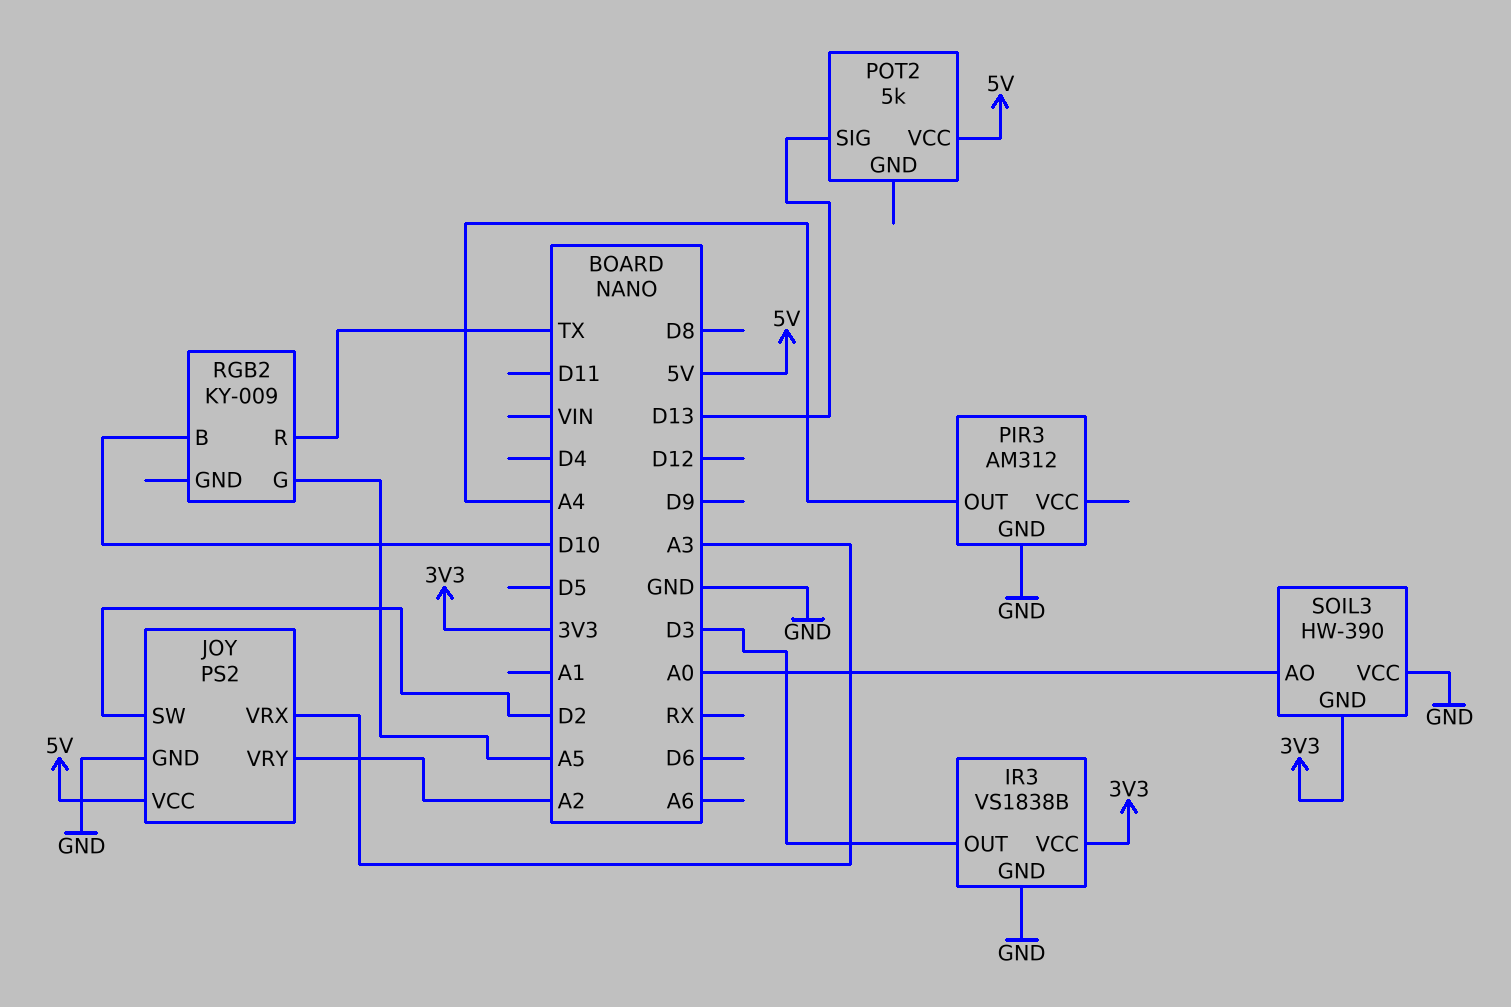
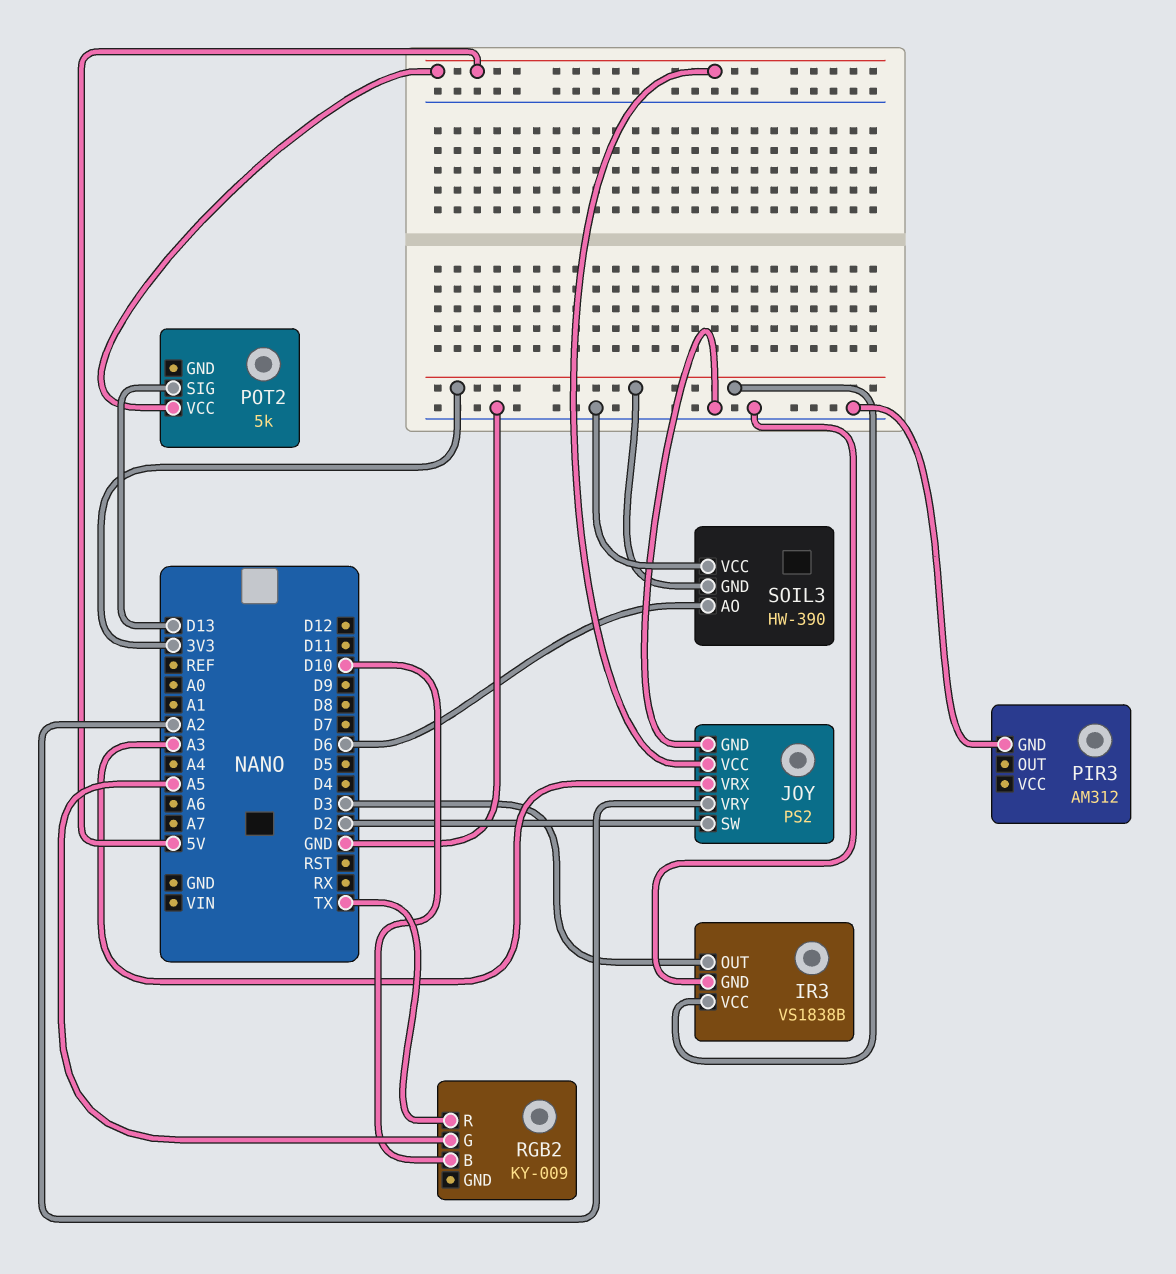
PIR3 pin OUT: A4 -> none
SOIL3 pin AO: A0 -> D6

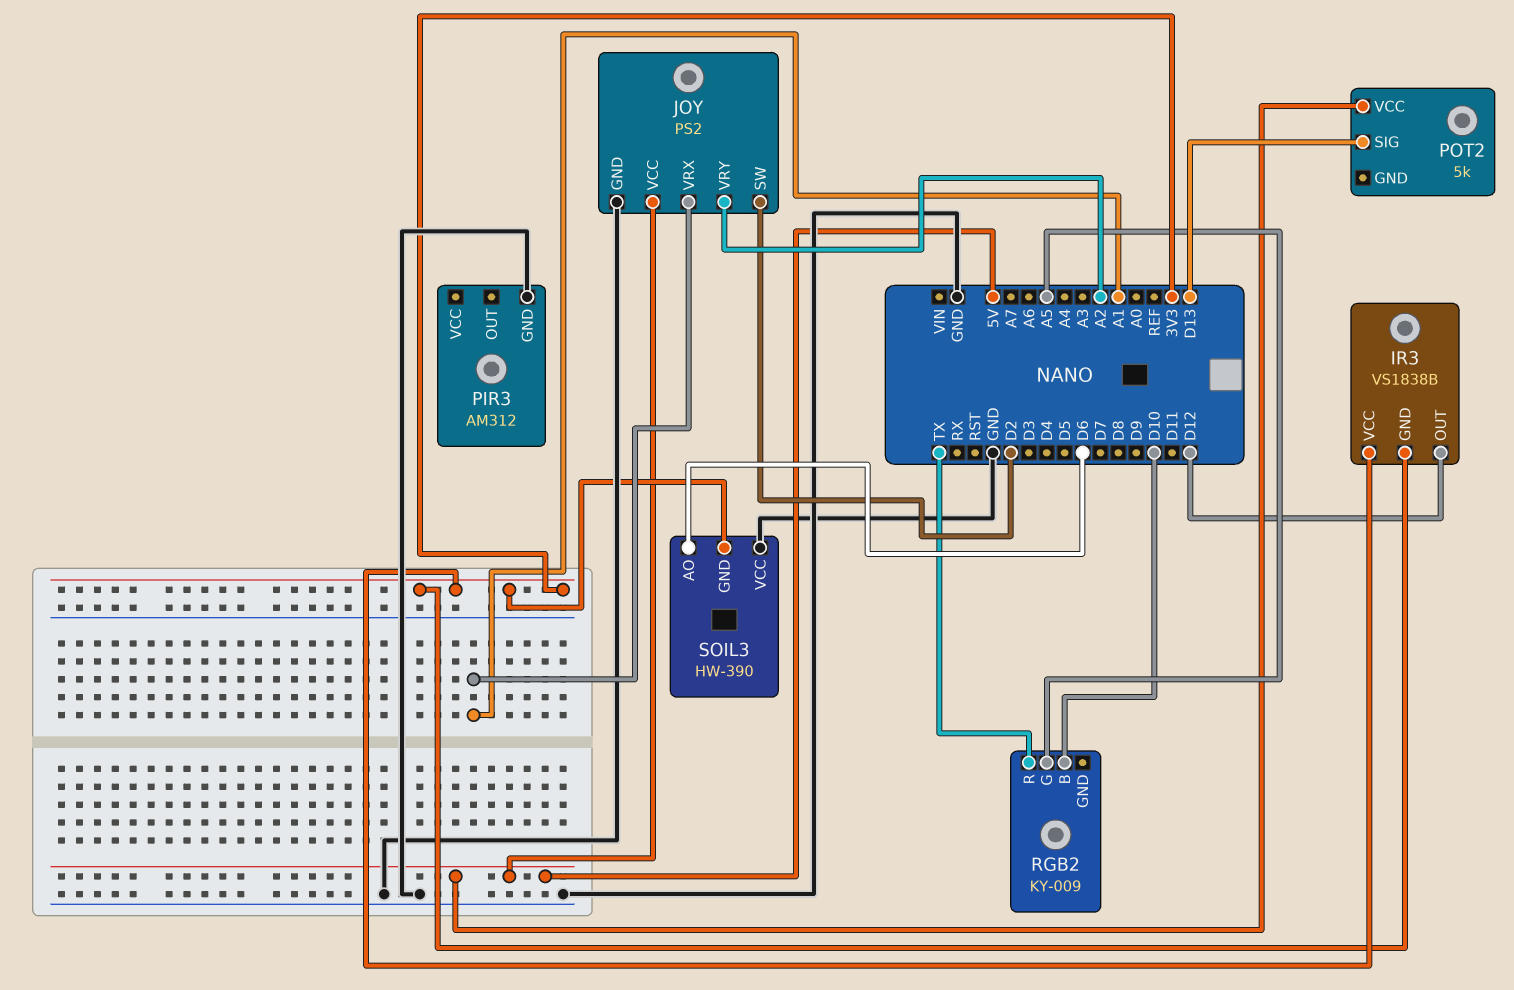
IR3 pin GND: GND -> 3V3
IR3 pin OUT: D3 -> D12
JOY pin VRX: A3 -> A1

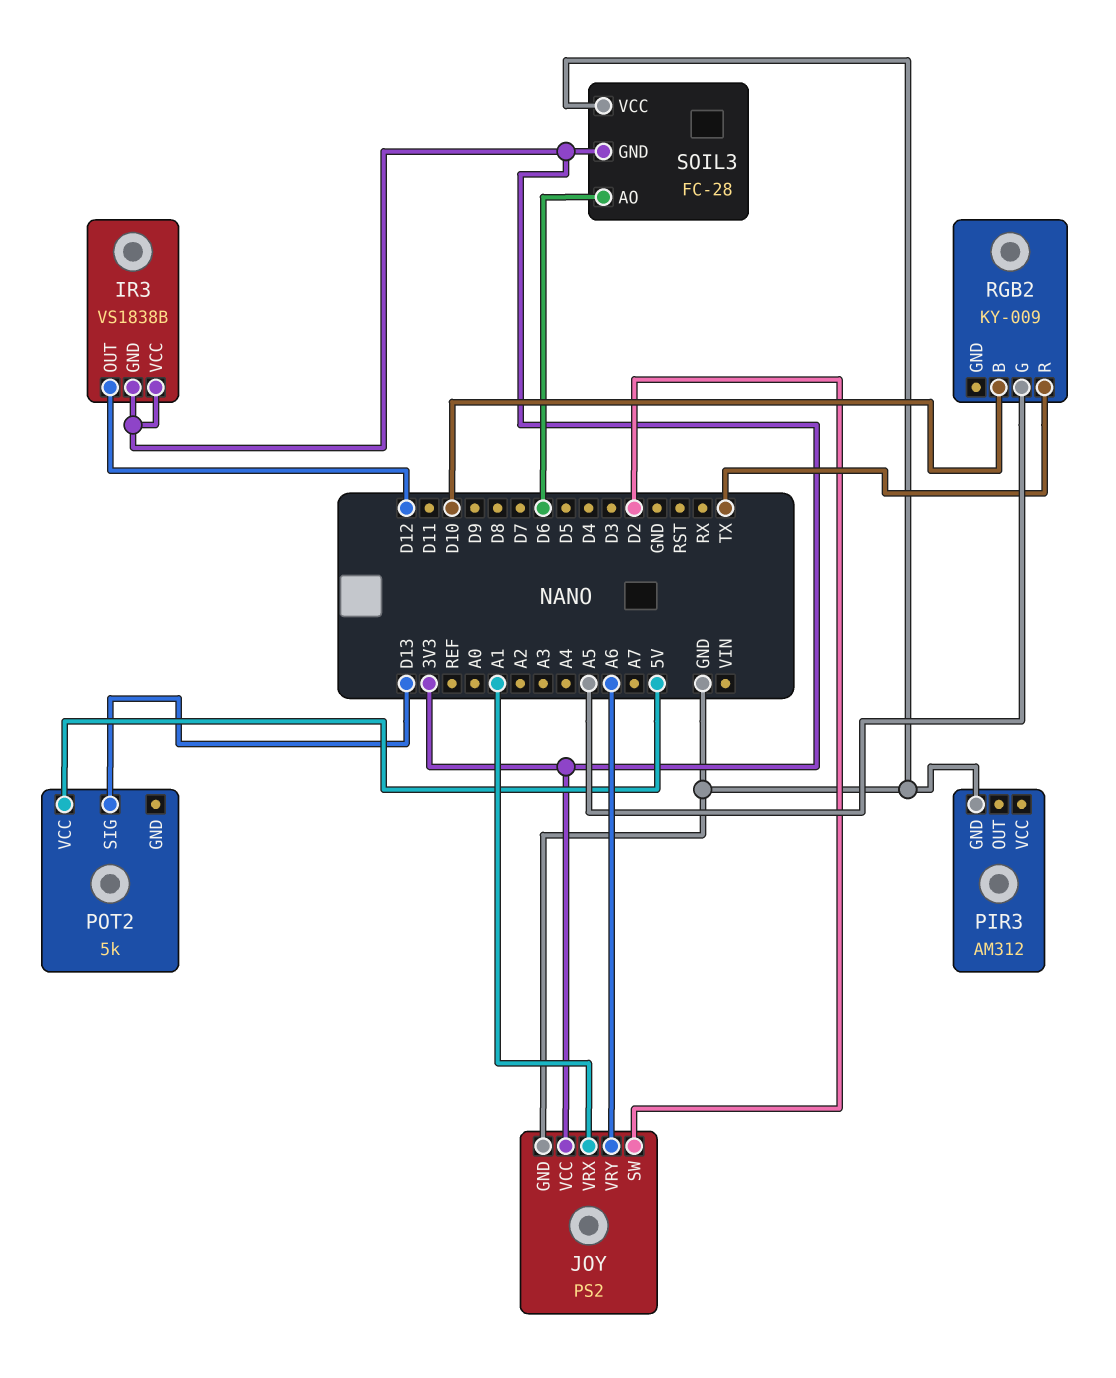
JOY pin VCC: 5V -> 3V3
JOY pin VRY: A2 -> A6
SOIL3: HW-390 -> FC-28

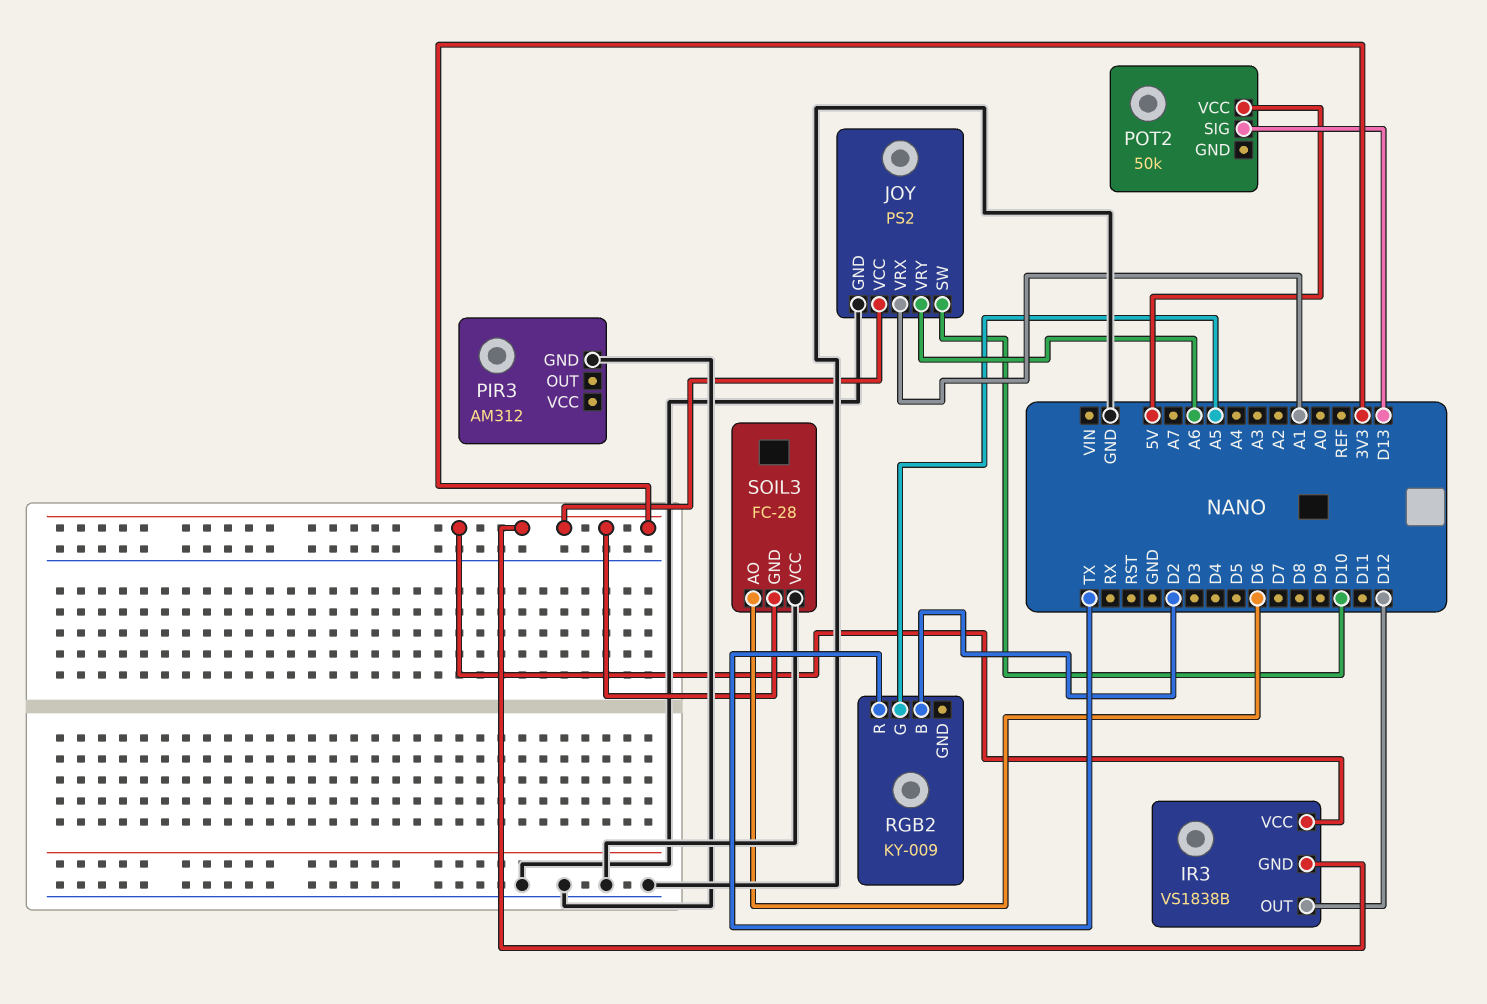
JOY pin SW: D2 -> D10
POT2: 5k -> 50k
RGB2 pin B: D10 -> D2

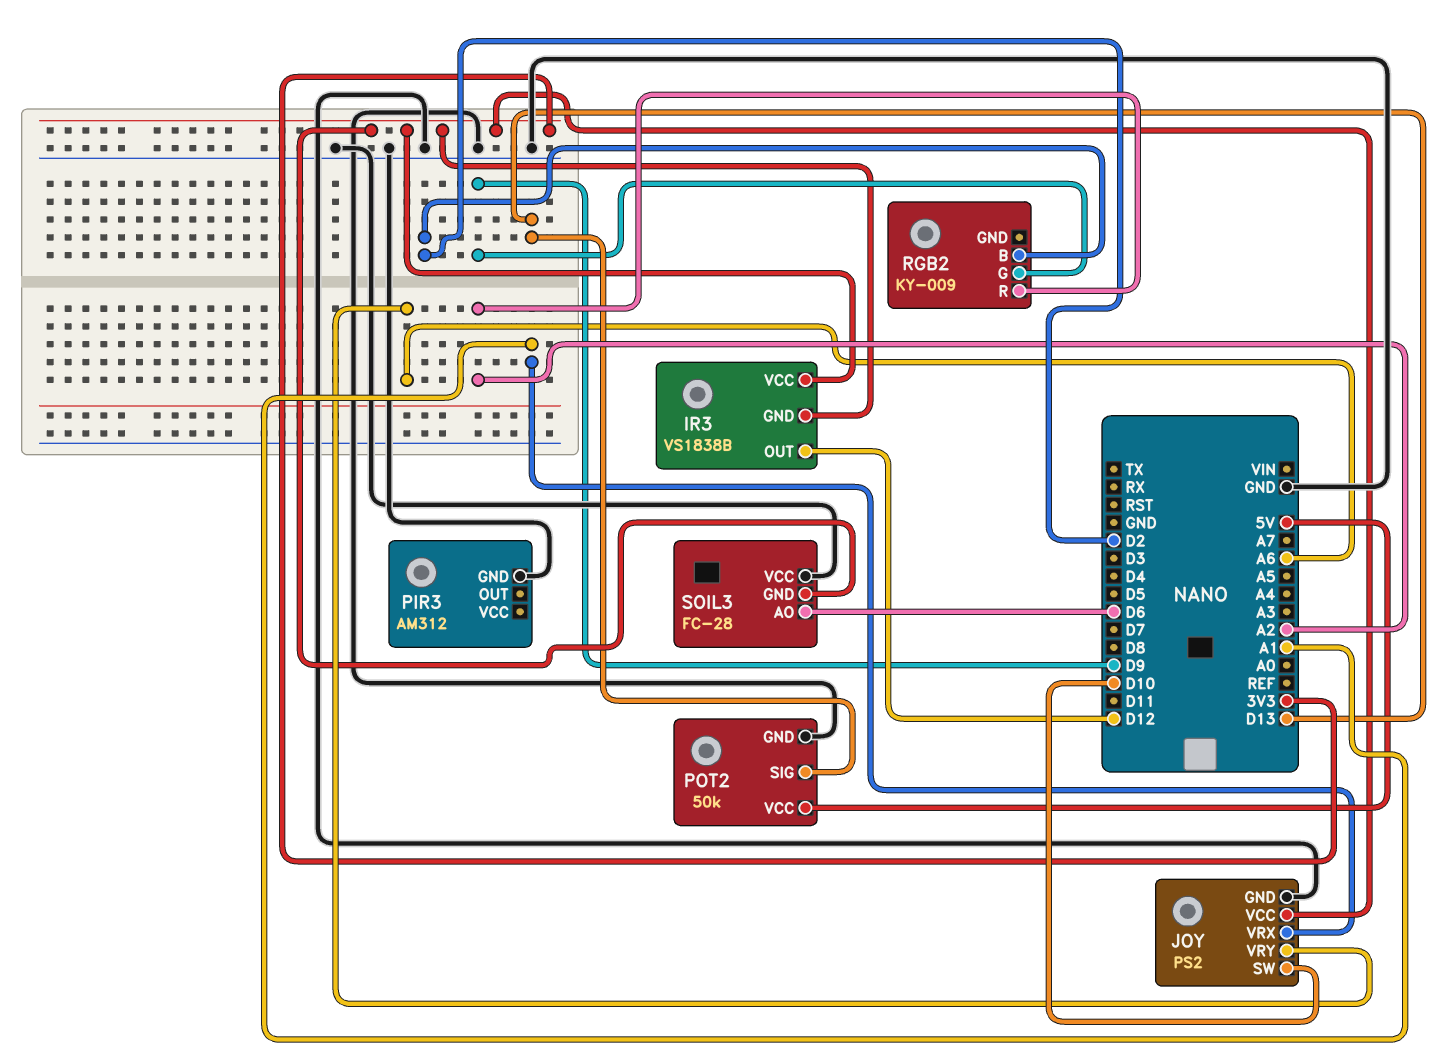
POT2 pin GND: none -> GND
RGB2 pin G: A5 -> D9
RGB2 pin R: TX -> A2

